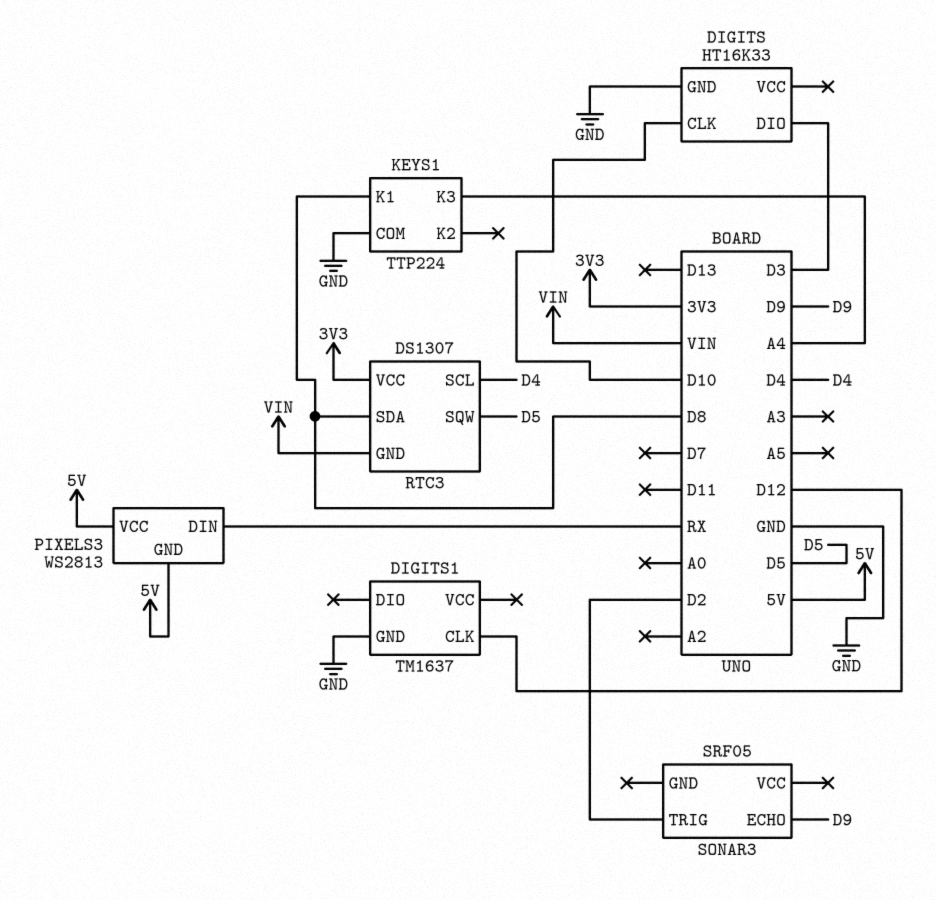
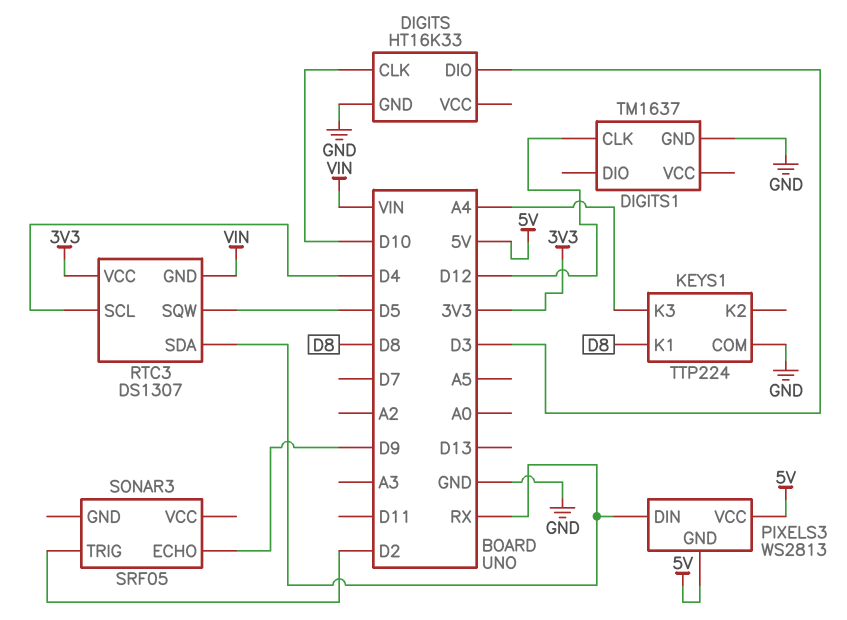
RTC3 pin SDA: D8 -> RX

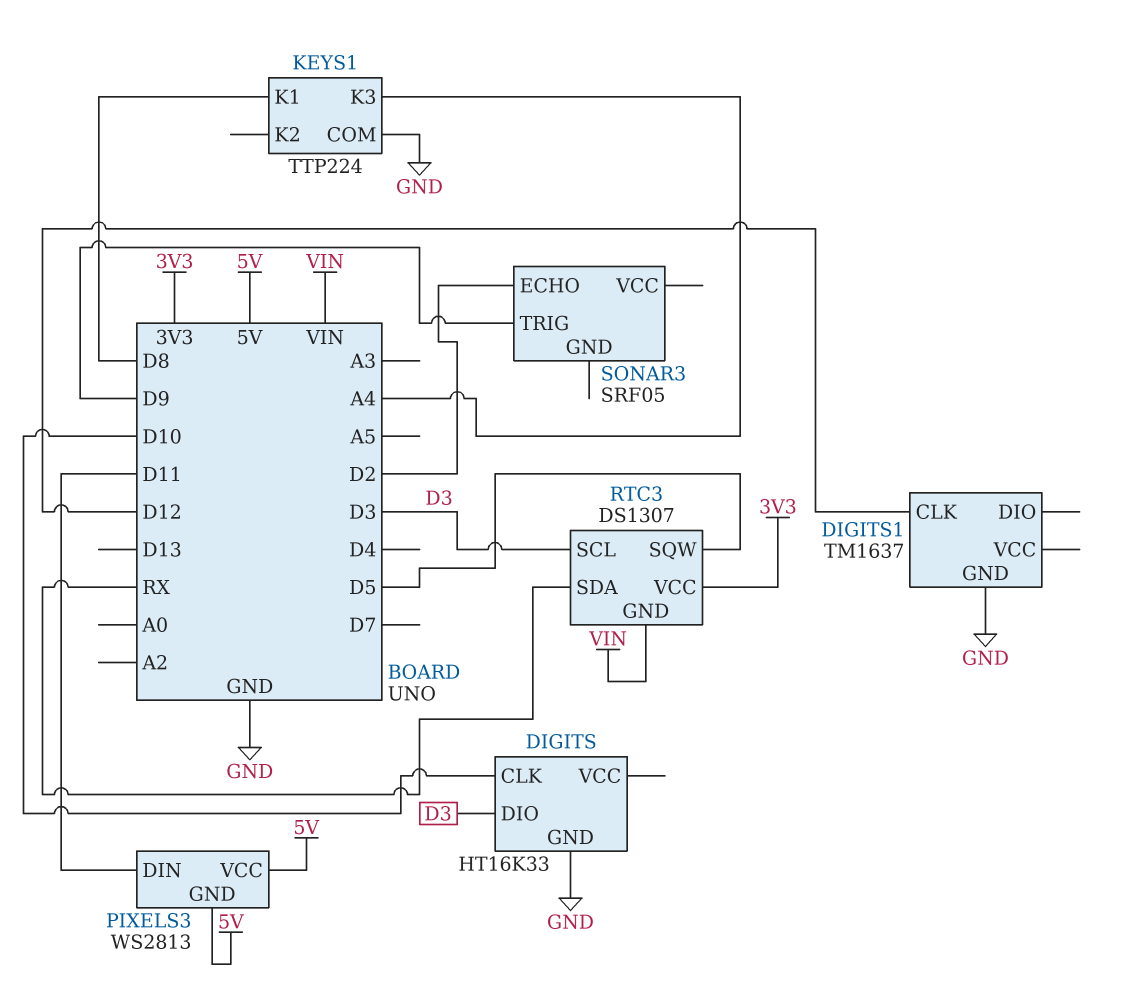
PIXELS3 pin DIN: RX -> D11
RTC3 pin SCL: D4 -> D3
SONAR3 pin ECHO: D9 -> D2
SONAR3 pin TRIG: D2 -> D9

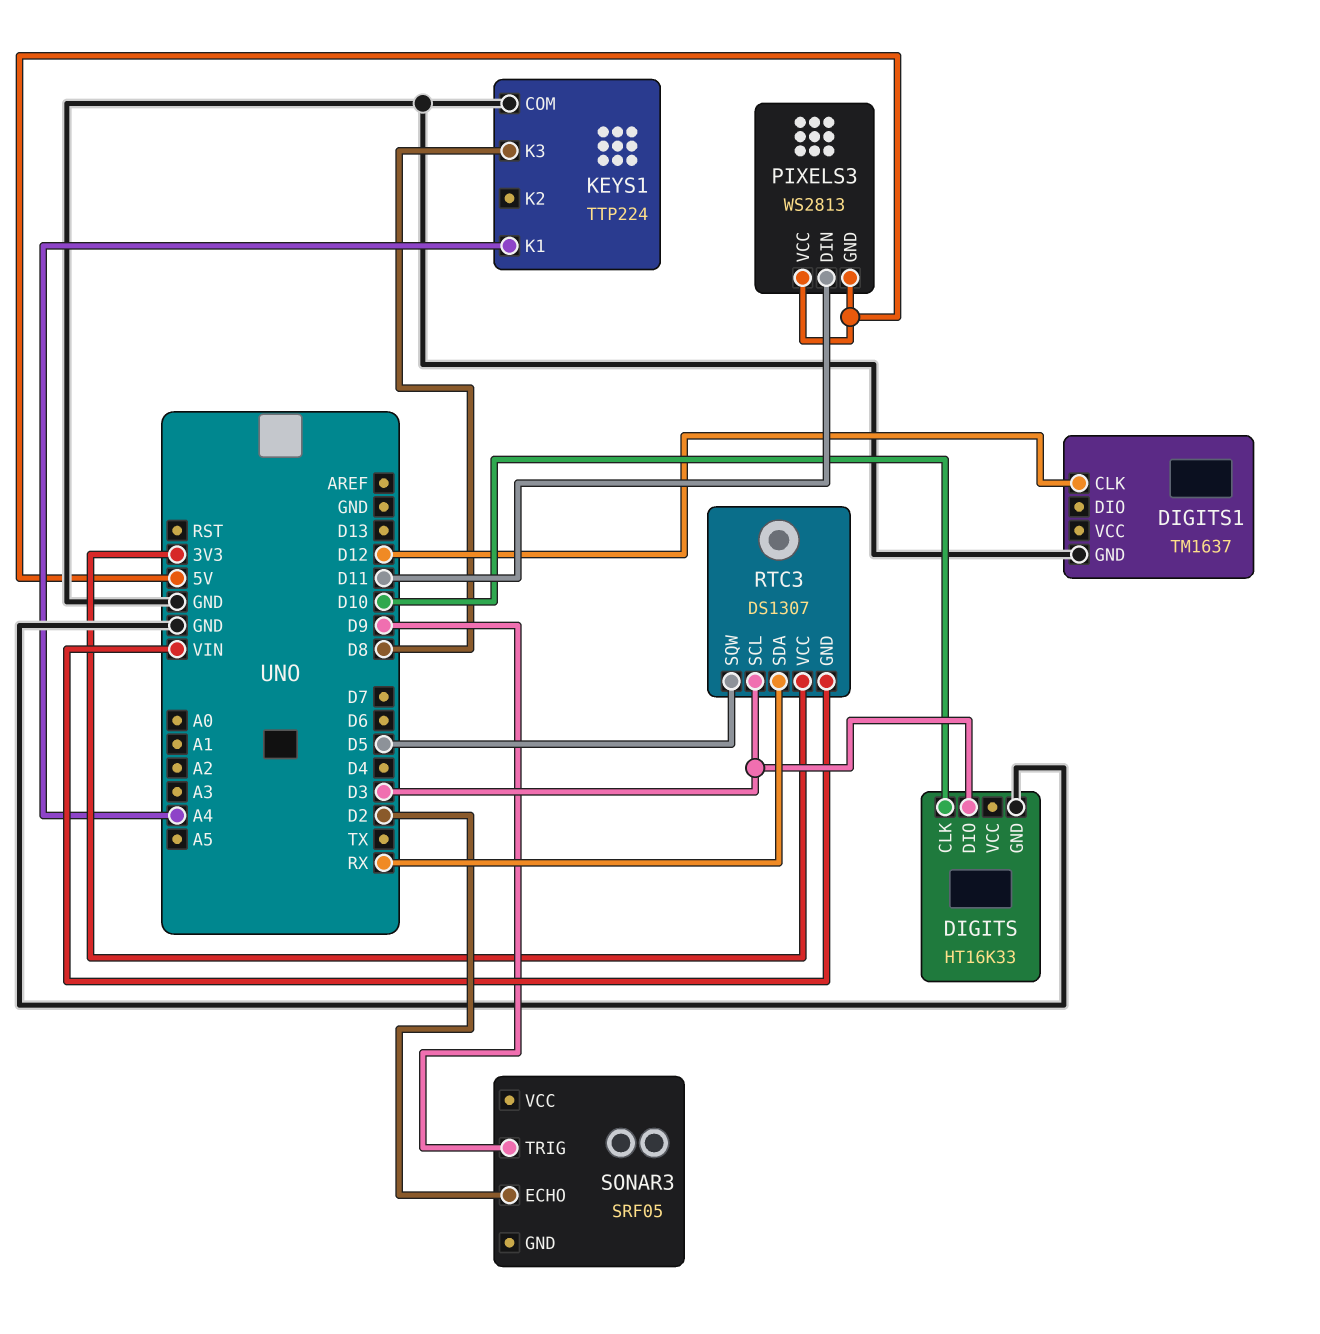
KEYS1 pin K1: D8 -> A4
KEYS1 pin K3: A4 -> D8

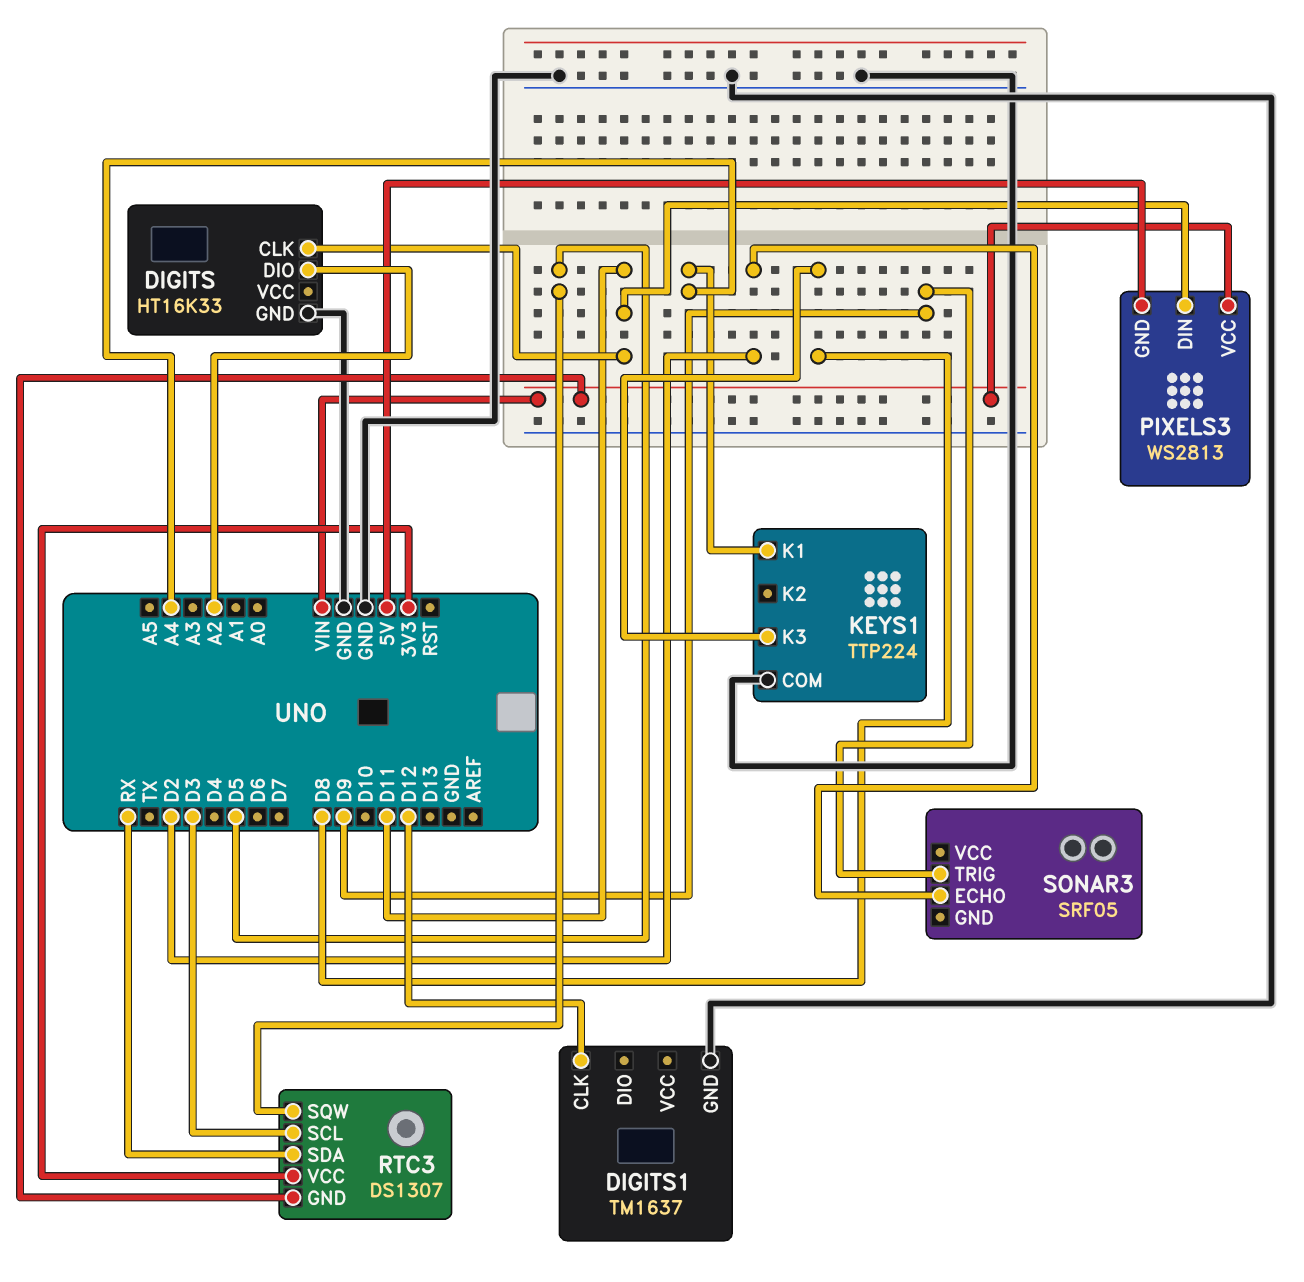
DIGITS pin CLK: D10 -> D11
DIGITS pin DIO: D3 -> A2
PIXELS3 pin VCC: 5V -> VIN

